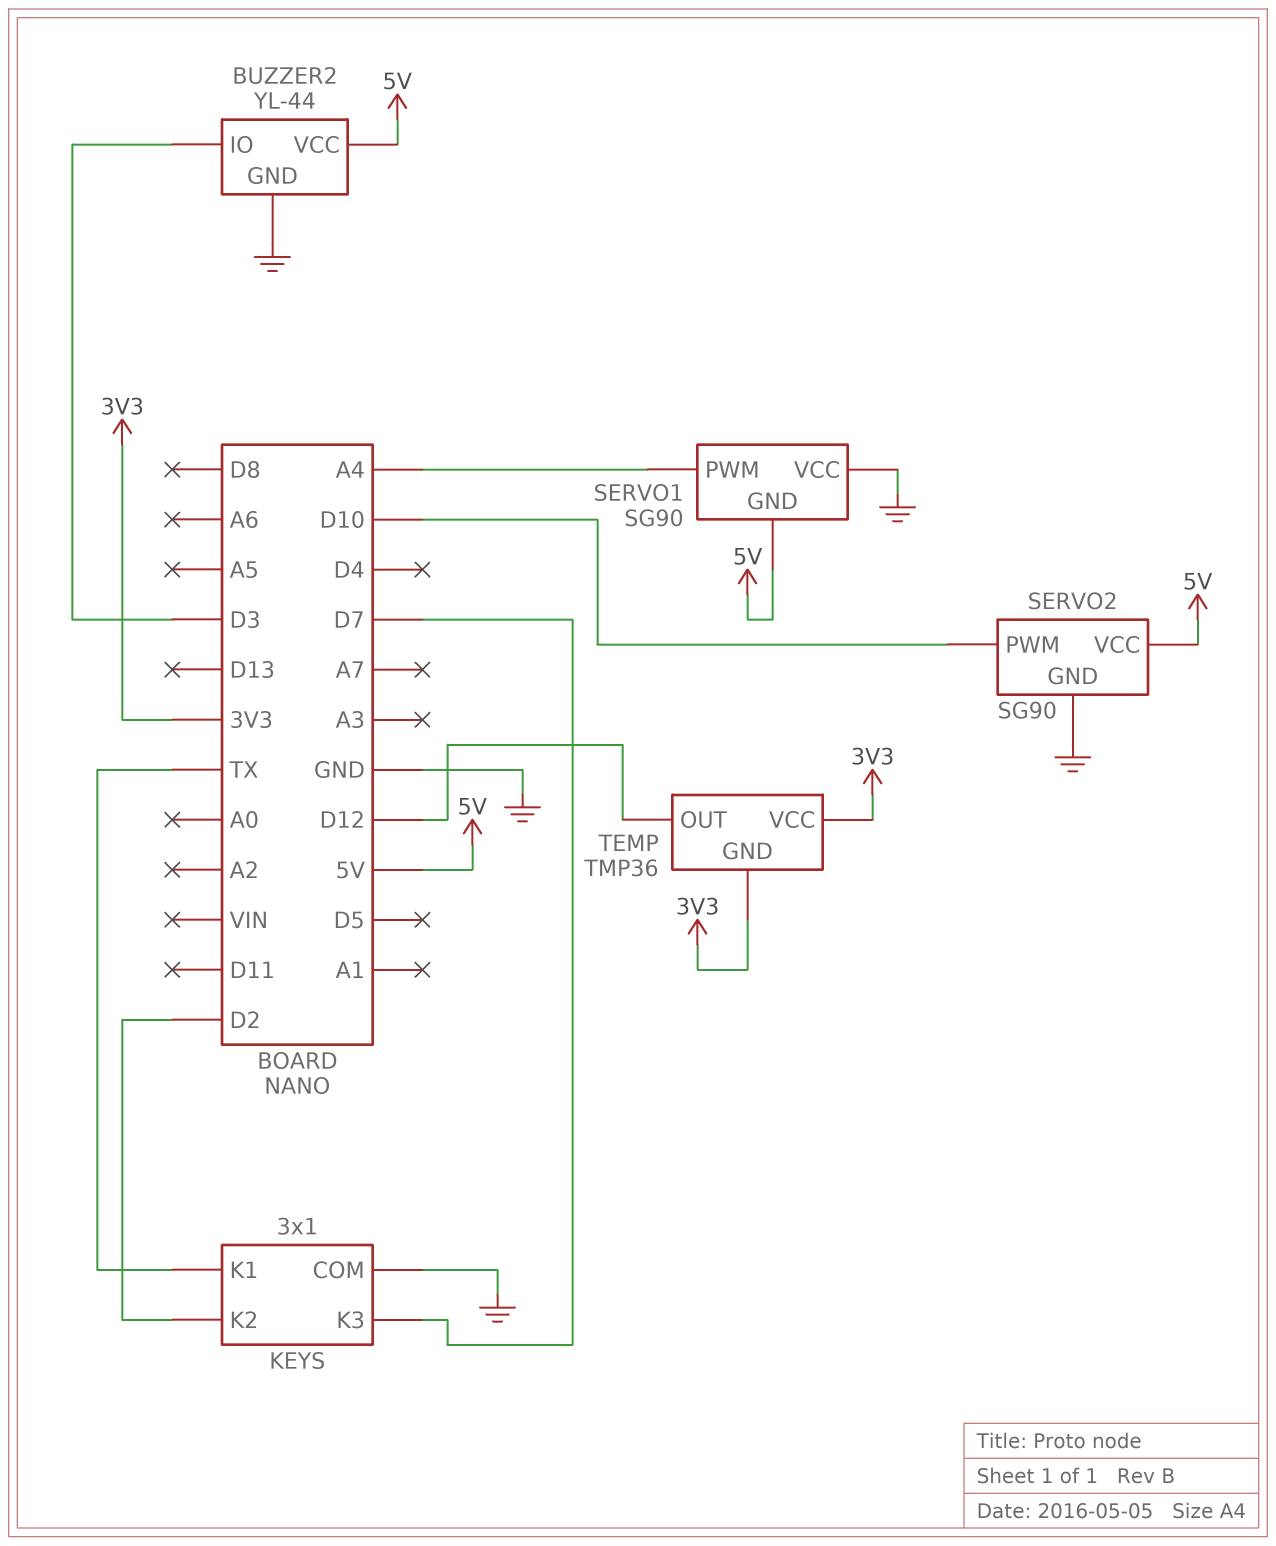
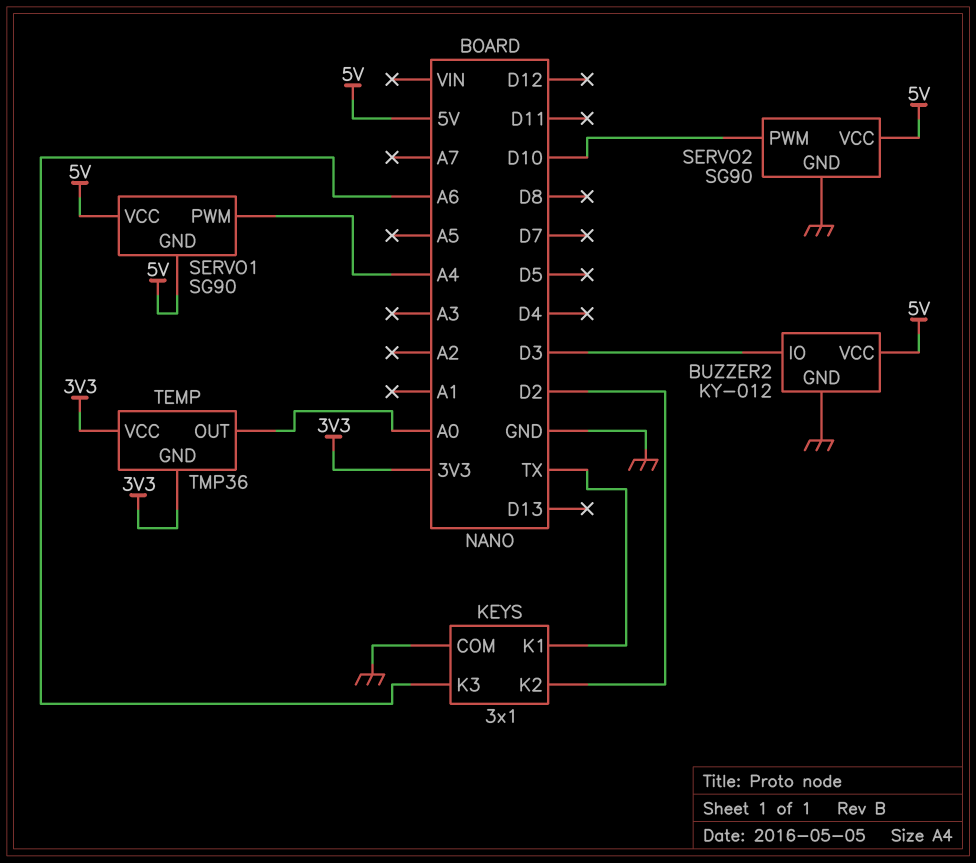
BUZZER2: YL-44 -> KY-012
KEYS pin K3: D7 -> A6
SERVO1 pin VCC: GND -> 5V
TEMP pin OUT: D12 -> A0

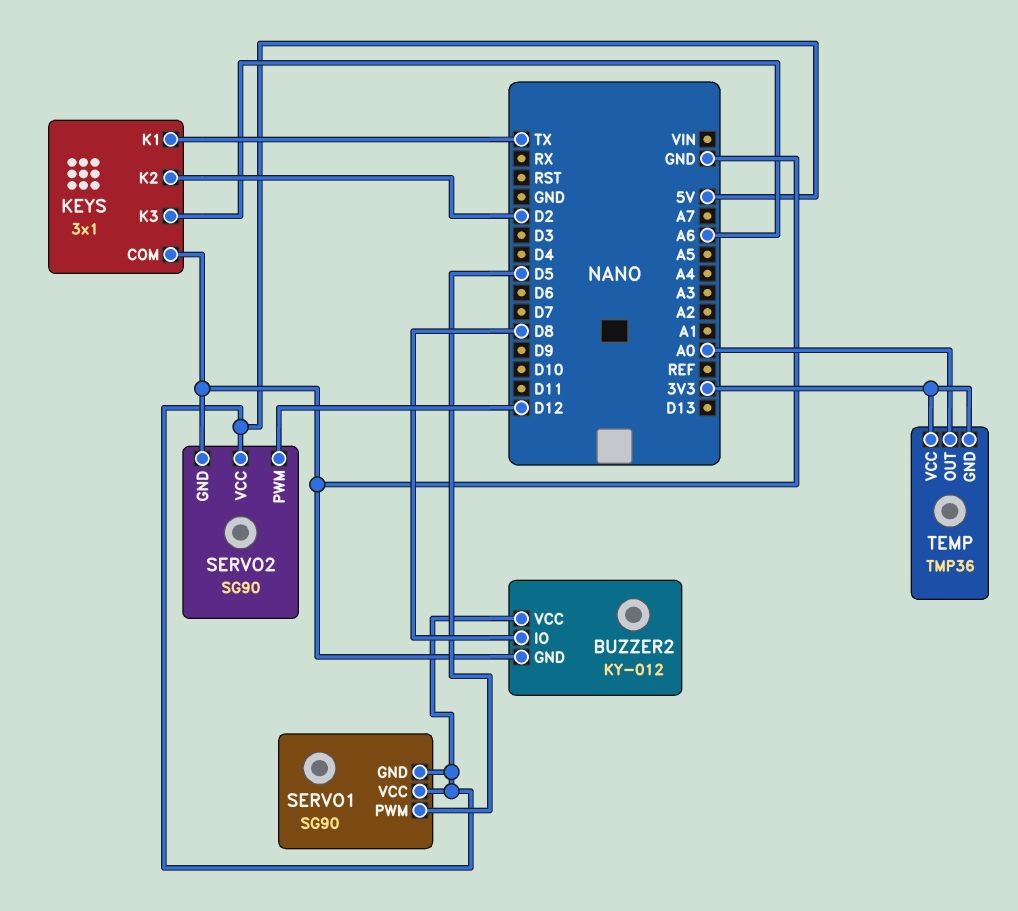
BUZZER2 pin IO: D3 -> D8
SERVO1 pin PWM: A4 -> D5
SERVO2 pin PWM: D10 -> D12

